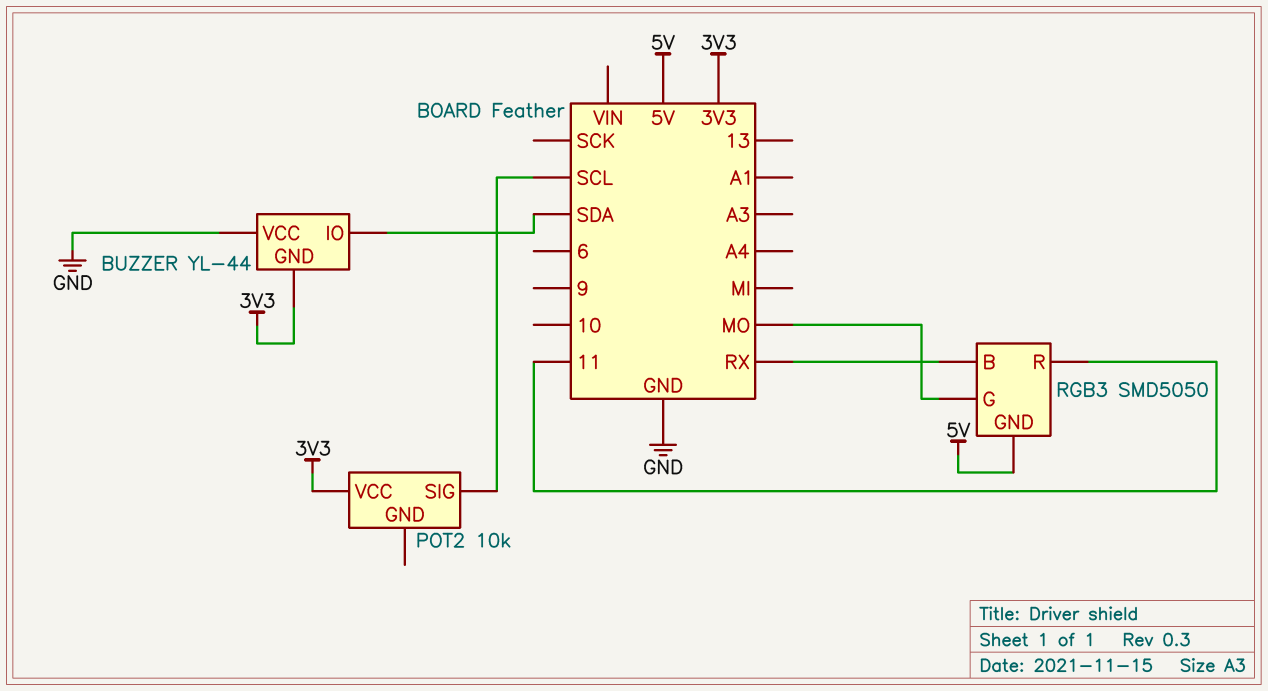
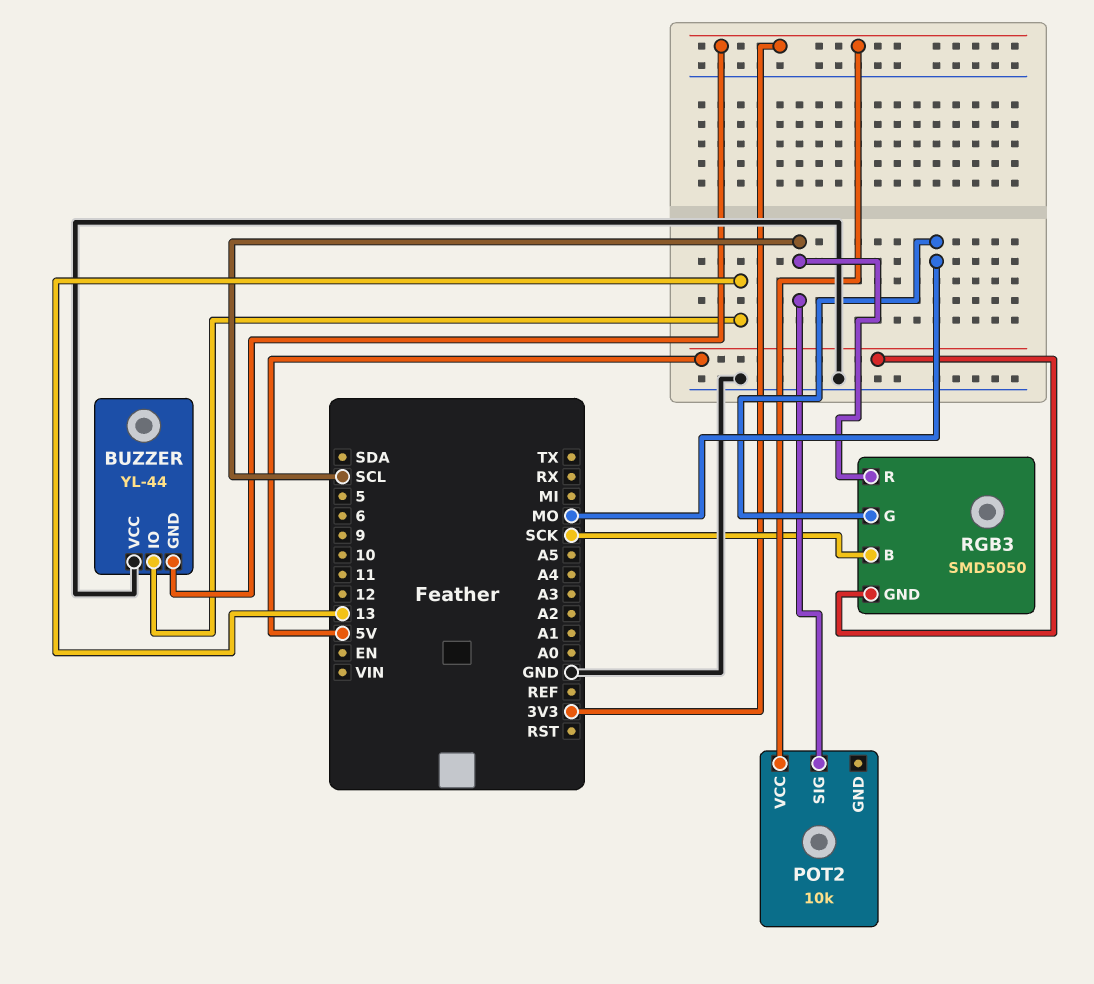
BUZZER pin IO: SDA -> 13
RGB3 pin B: RX -> SCK
RGB3 pin R: 11 -> SCL

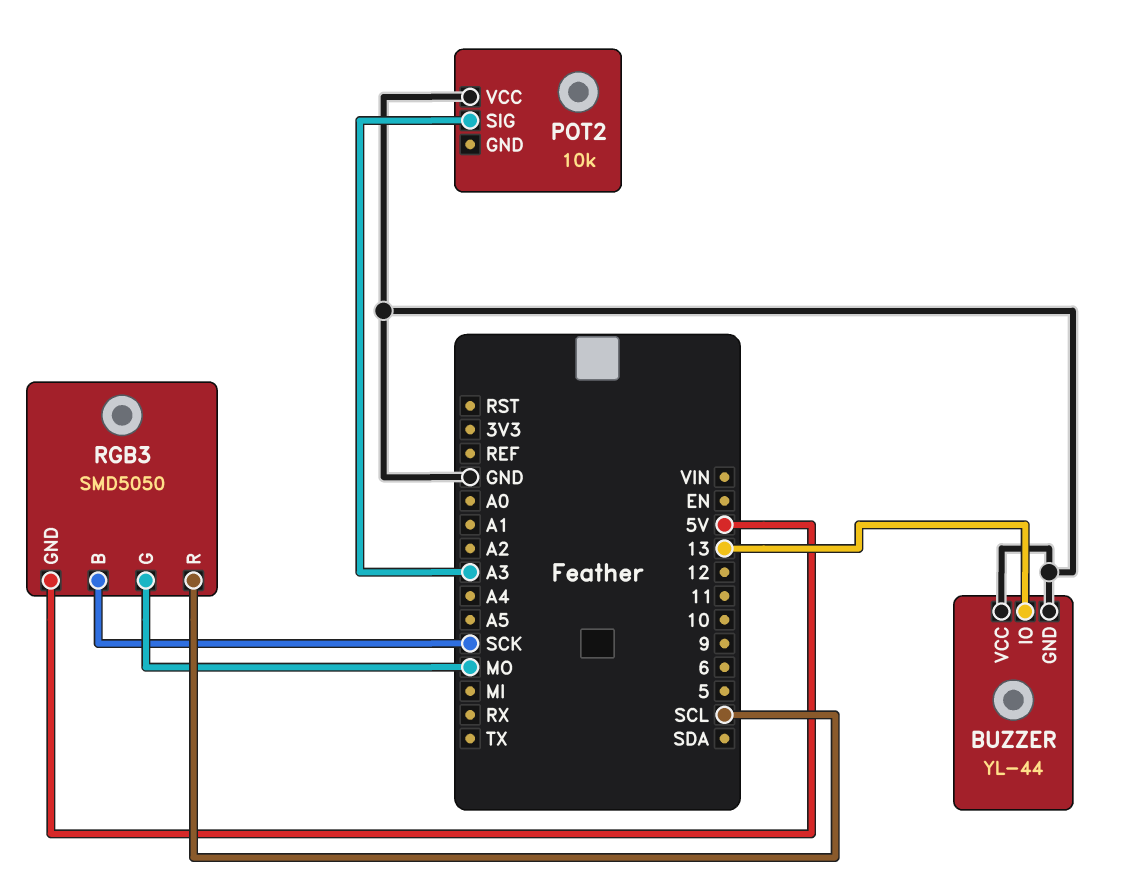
BUZZER pin GND: 3V3 -> GND
POT2 pin SIG: SCL -> A3
POT2 pin VCC: 3V3 -> GND

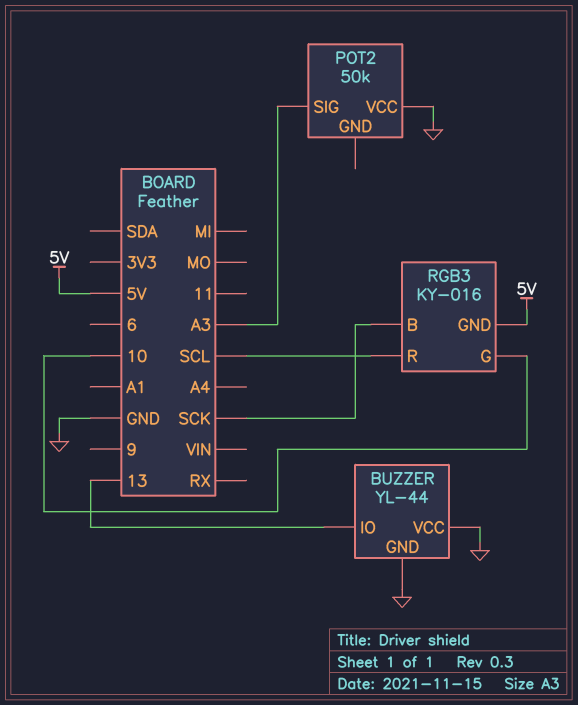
POT2: 10k -> 50k
RGB3: SMD5050 -> KY-016
RGB3 pin G: MO -> 10

